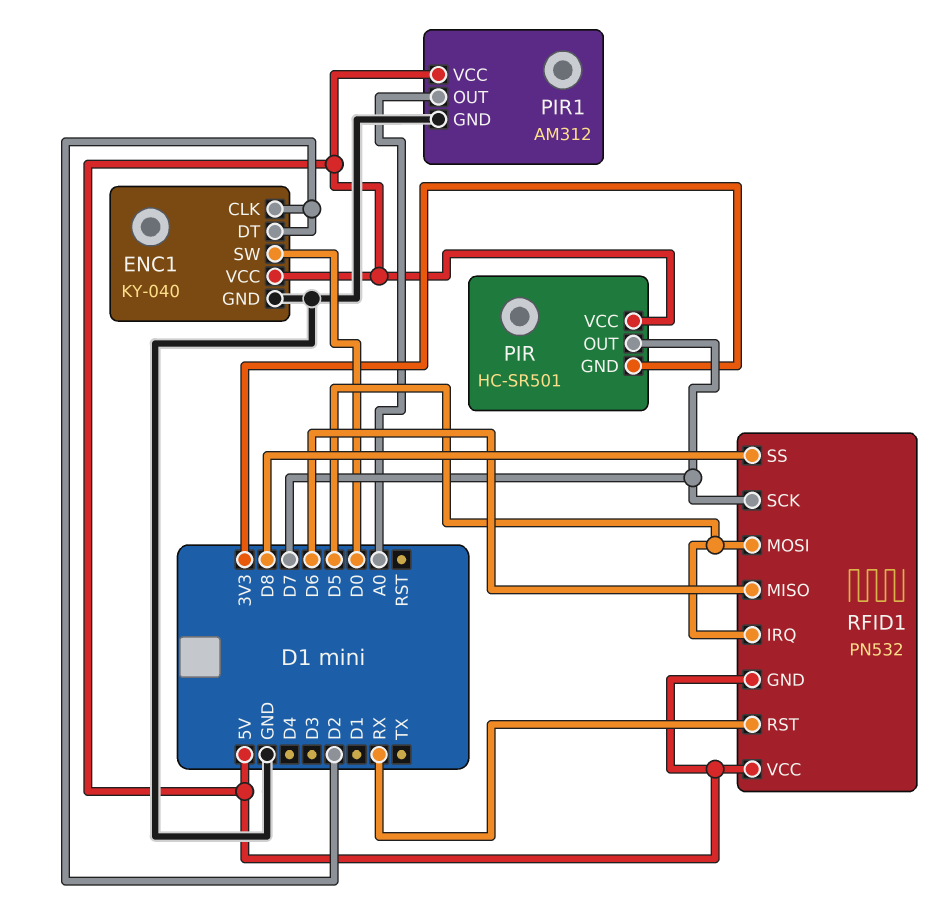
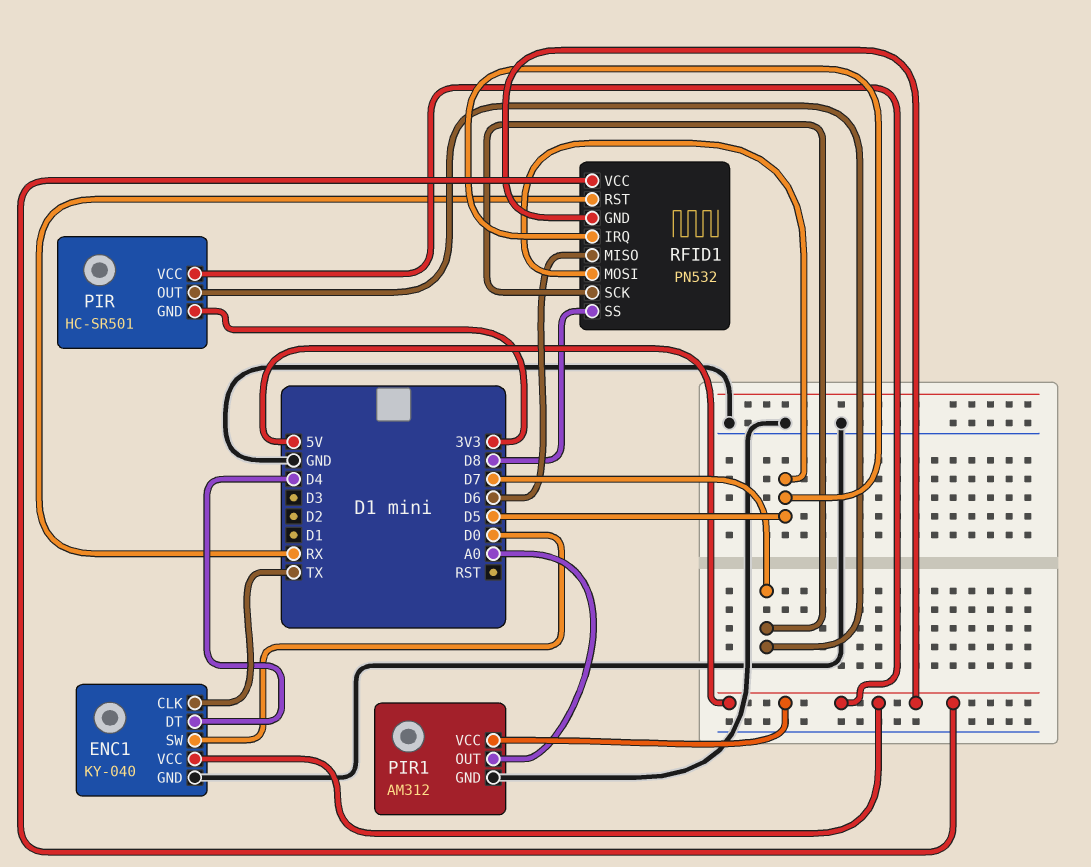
ENC1 pin CLK: D2 -> TX
ENC1 pin DT: D2 -> D4

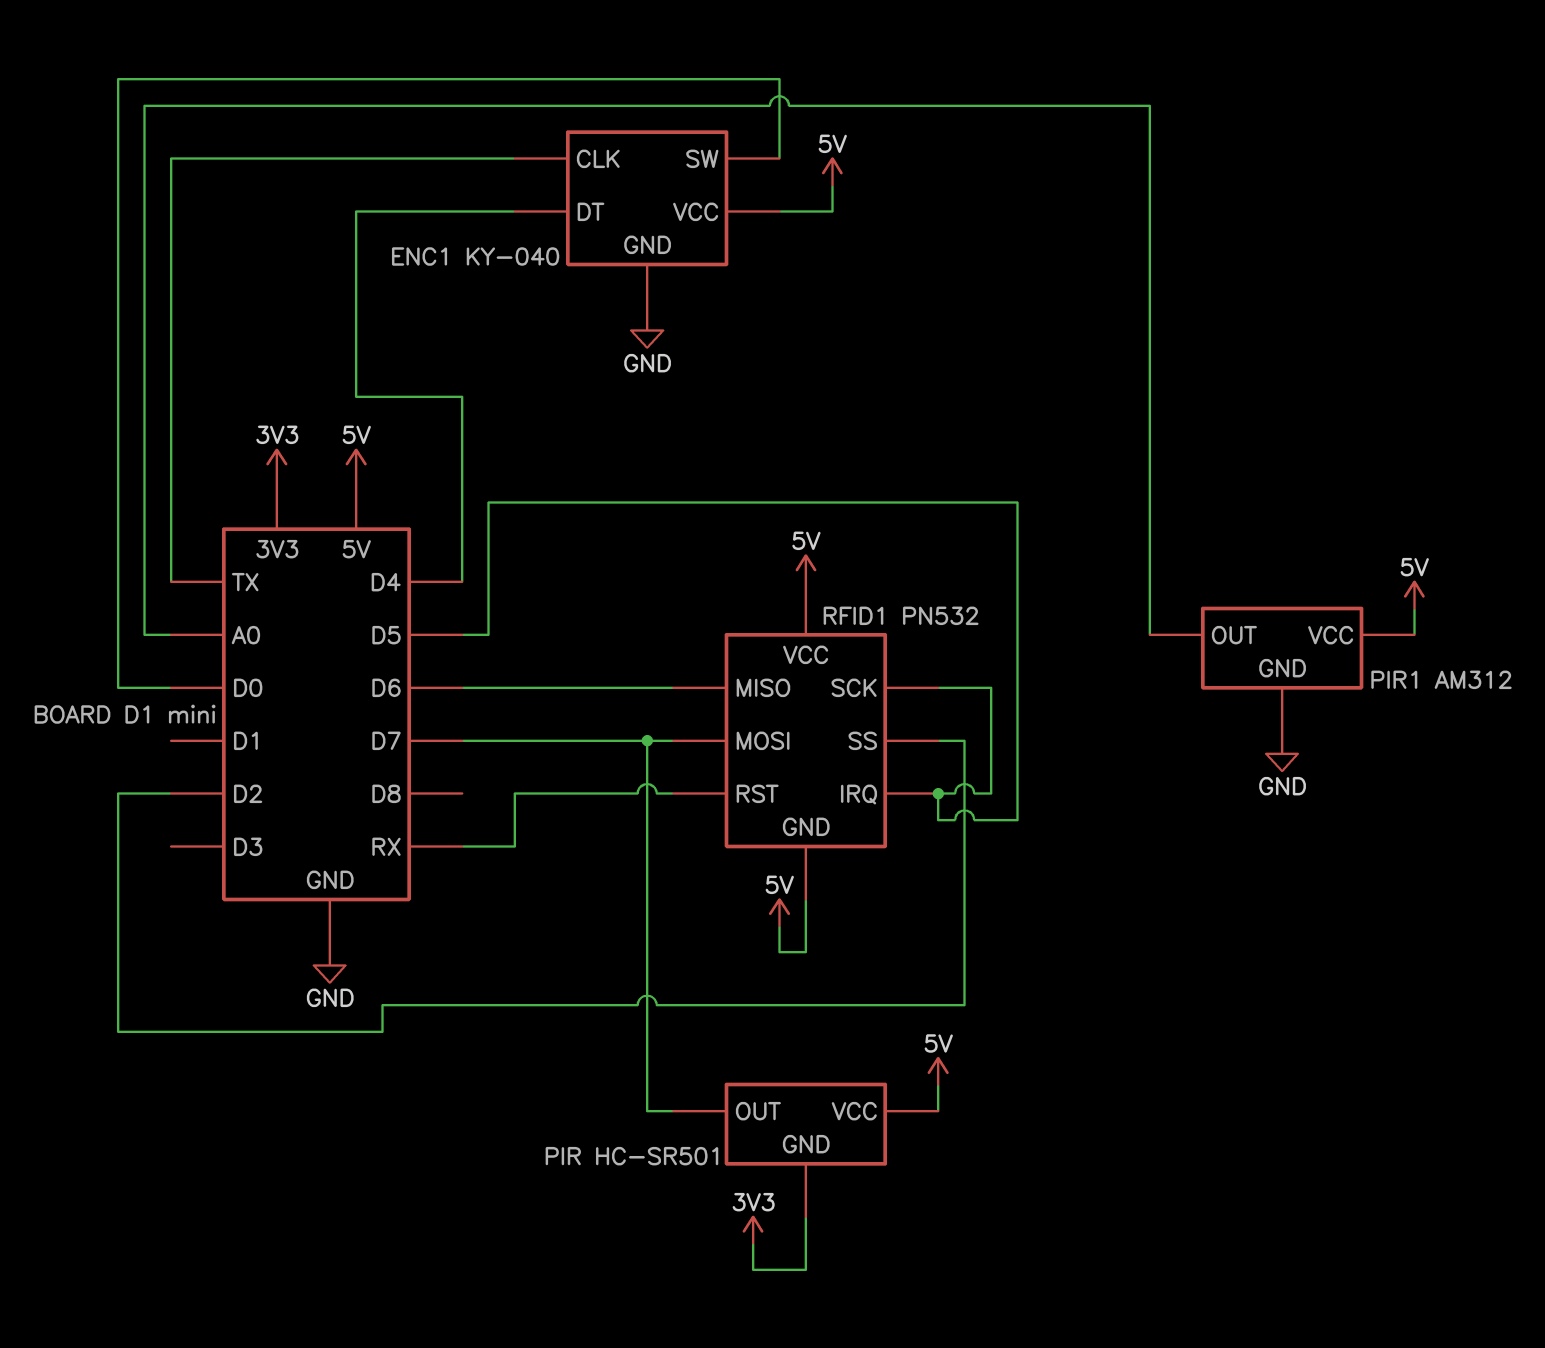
RFID1 pin MOSI: D5 -> D7
RFID1 pin SCK: D7 -> D5
RFID1 pin SS: D8 -> D2

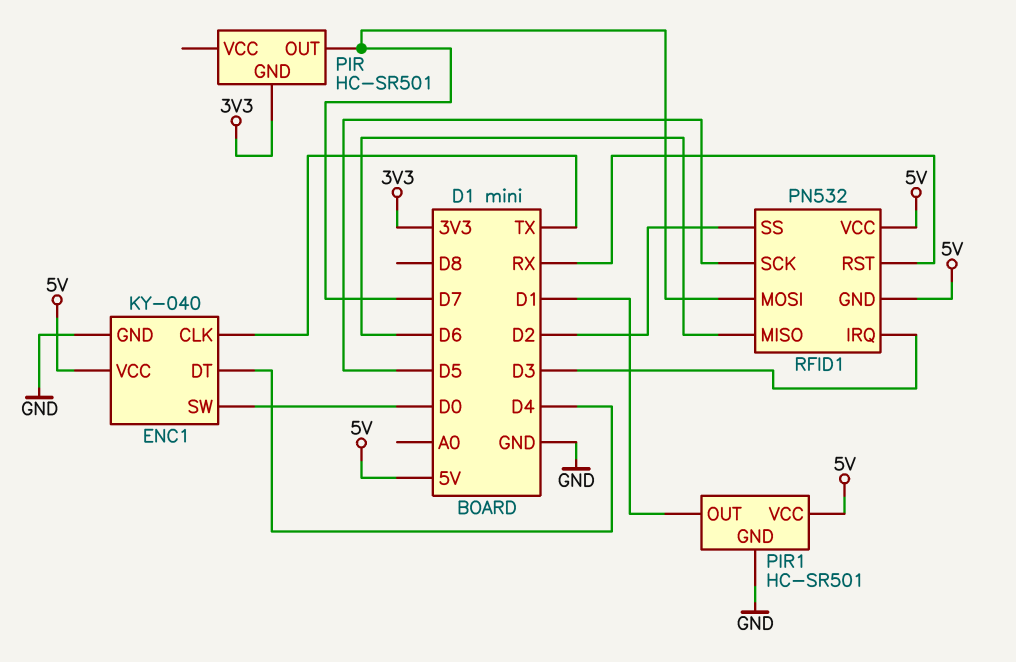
PIR pin VCC: 5V -> none
PIR1: AM312 -> HC-SR501
PIR1 pin OUT: A0 -> D1
RFID1 pin IRQ: D5 -> D3

